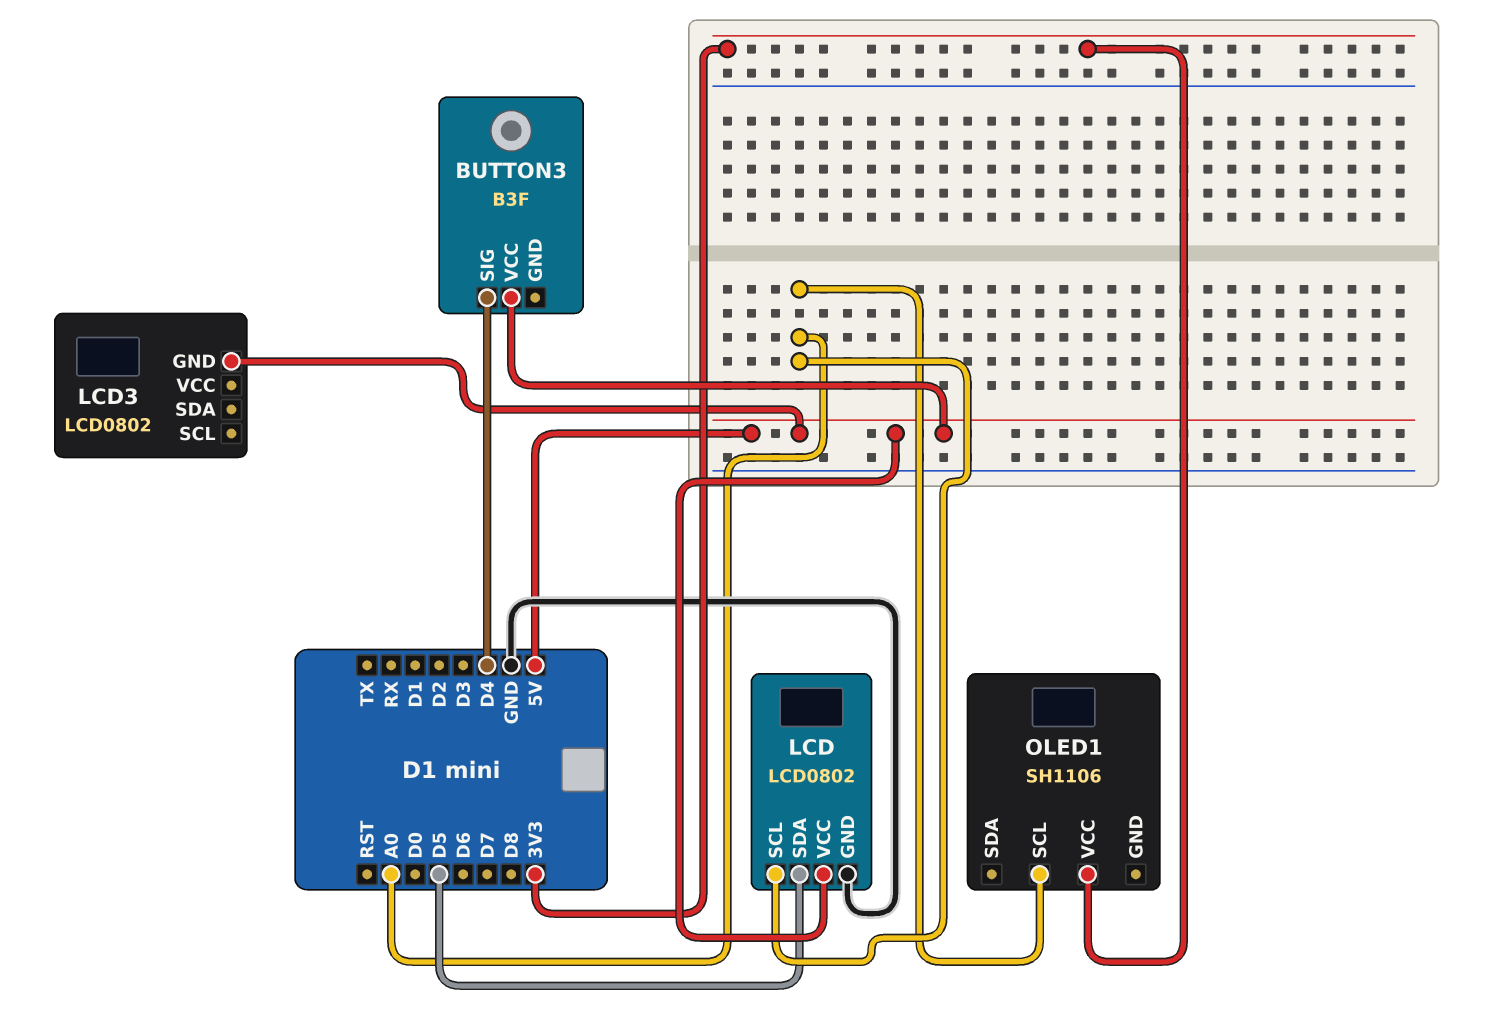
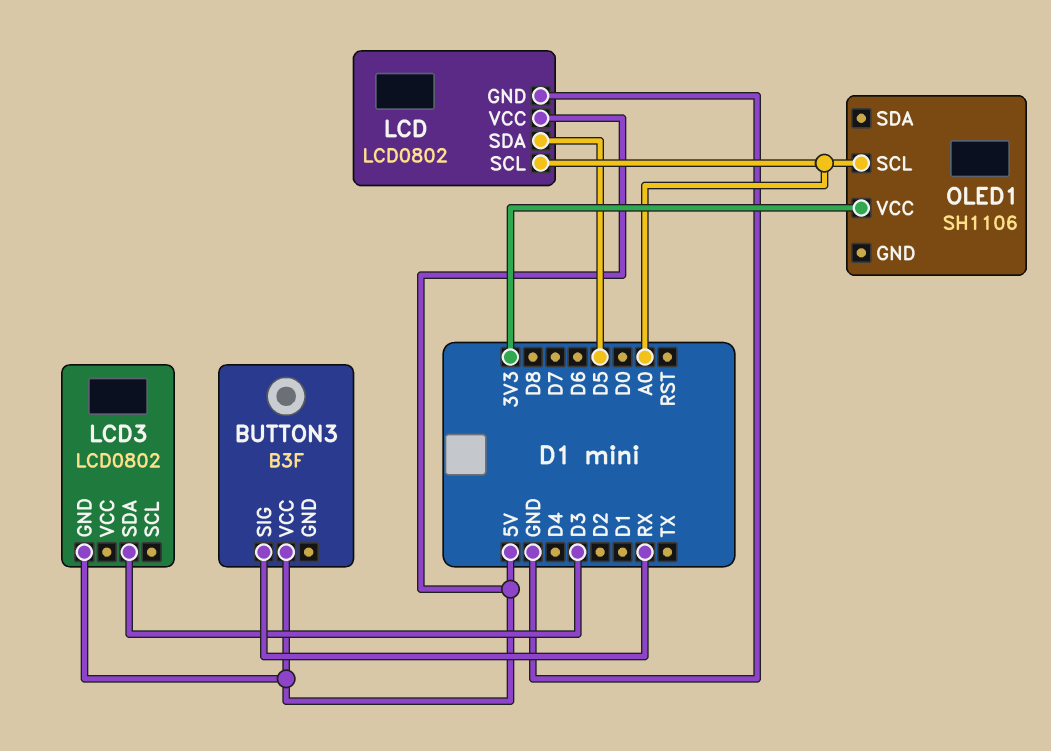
BUTTON3 pin SIG: D4 -> RX
LCD3 pin SDA: none -> D3

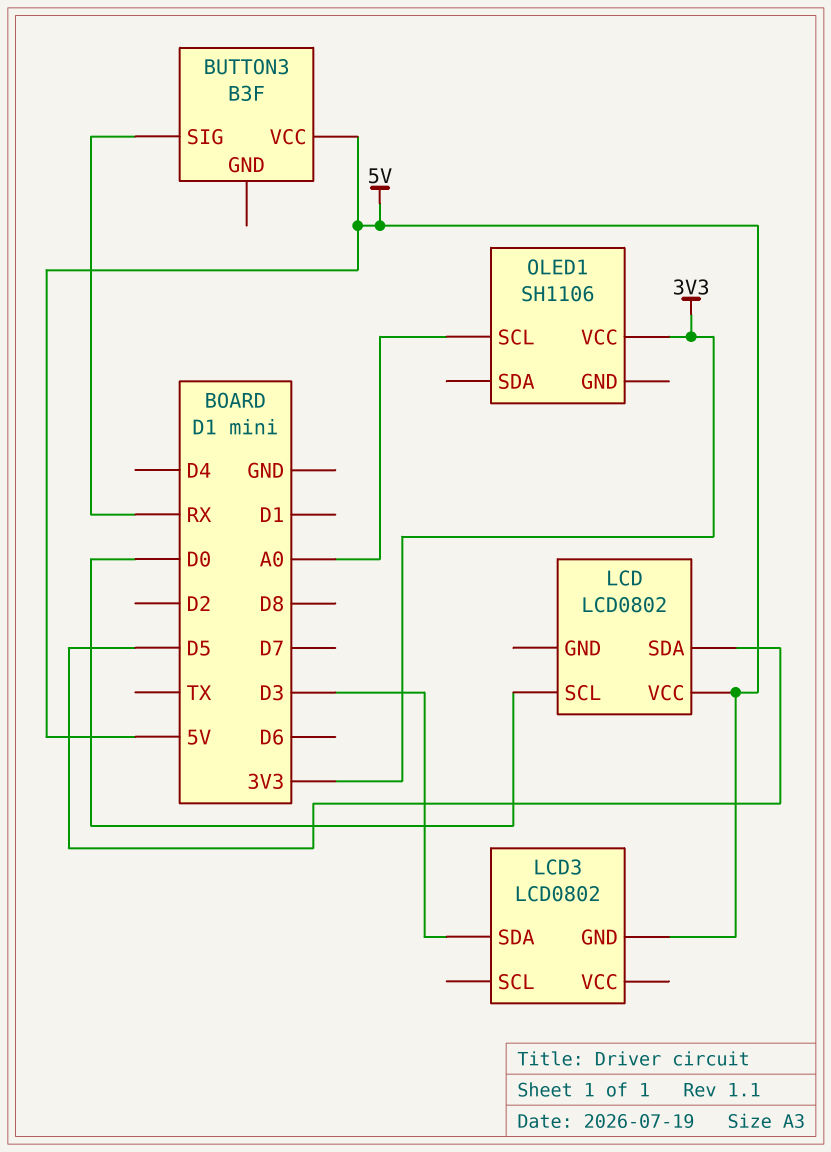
LCD pin GND: GND -> none
LCD pin SCL: A0 -> D0

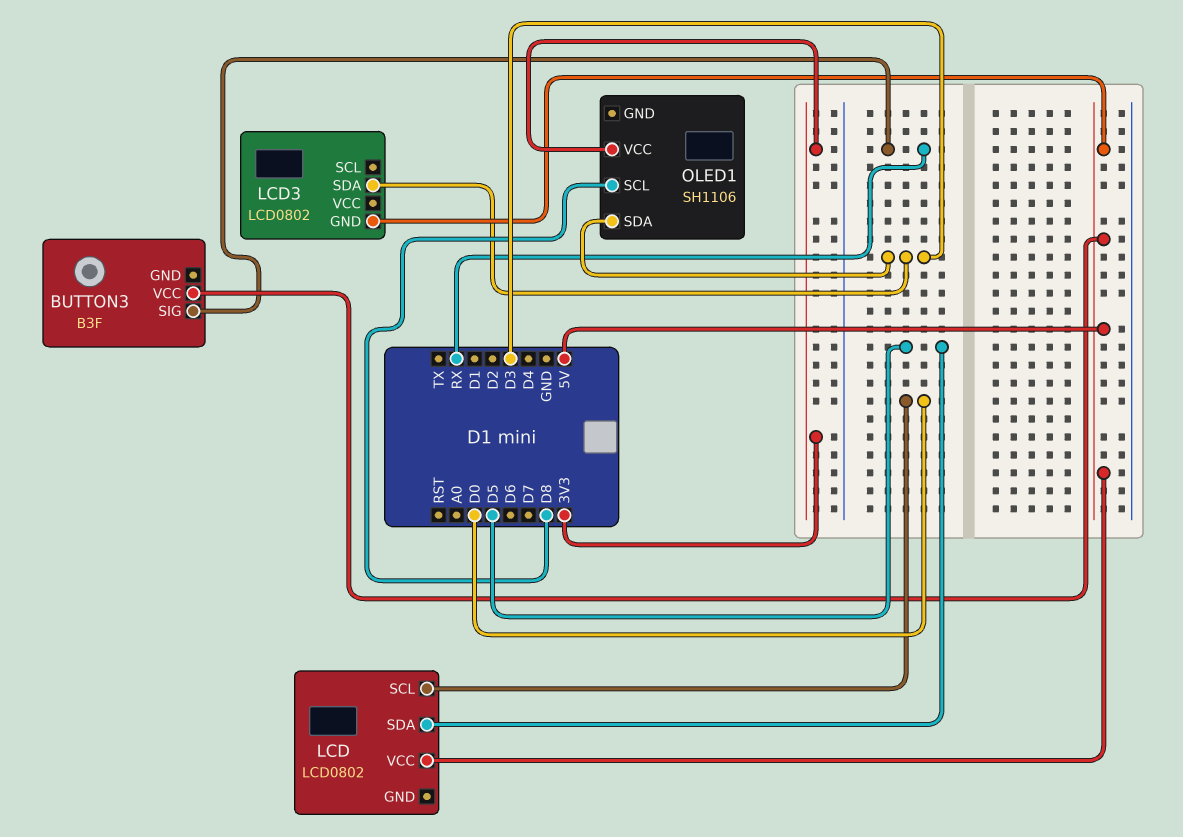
OLED1 pin SCL: A0 -> D8
OLED1 pin SDA: none -> D3

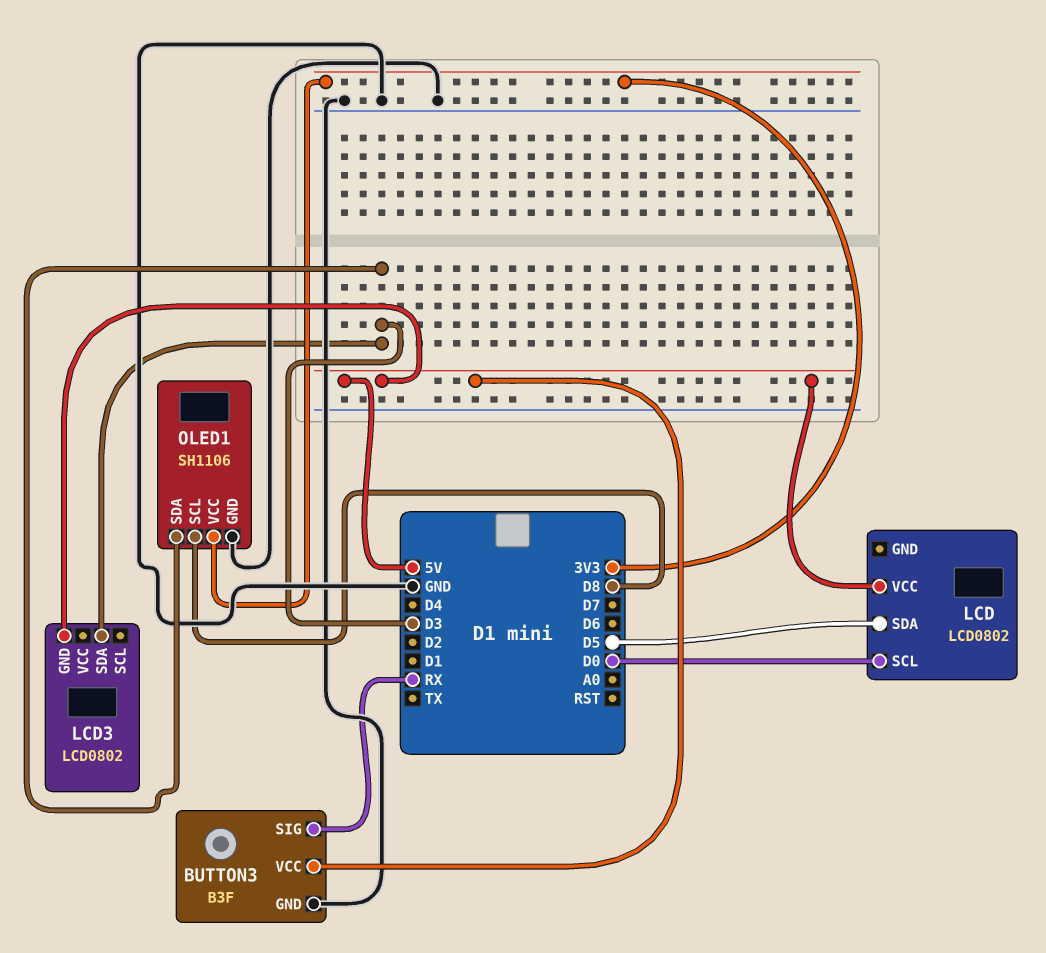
BUTTON3 pin GND: none -> GND
OLED1 pin GND: none -> GND

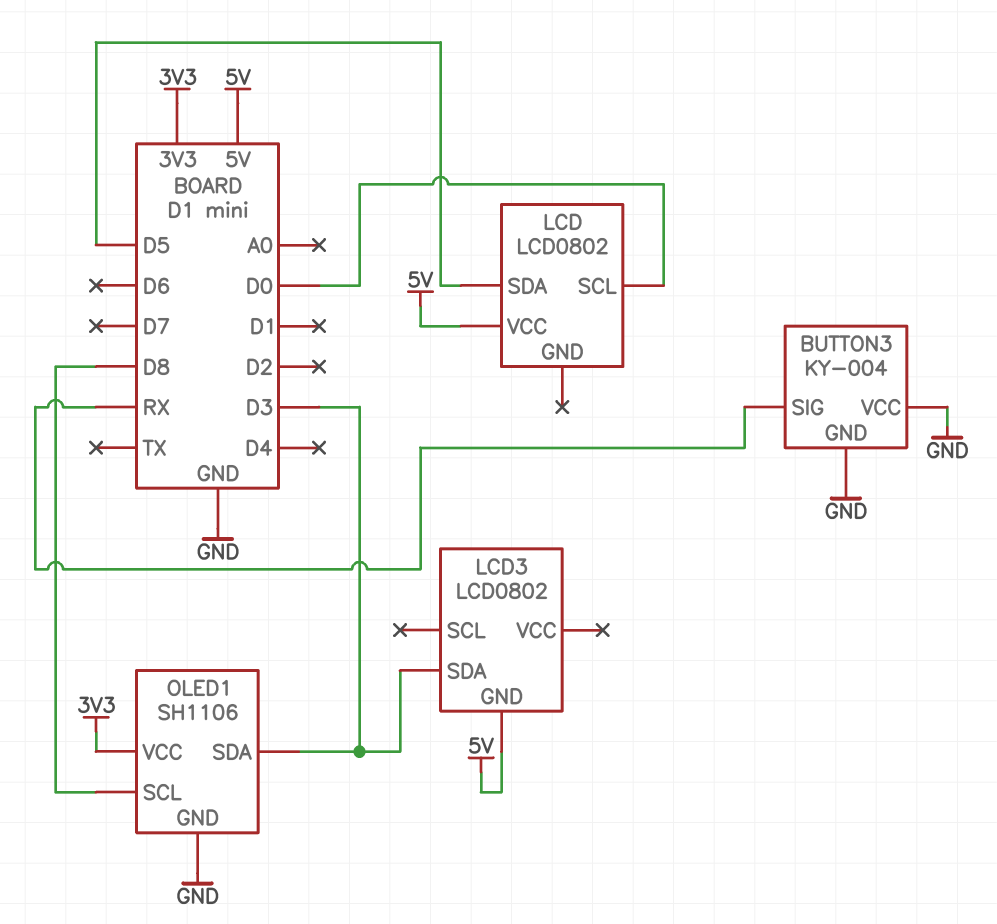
BUTTON3: B3F -> KY-004
BUTTON3 pin VCC: 5V -> GND

